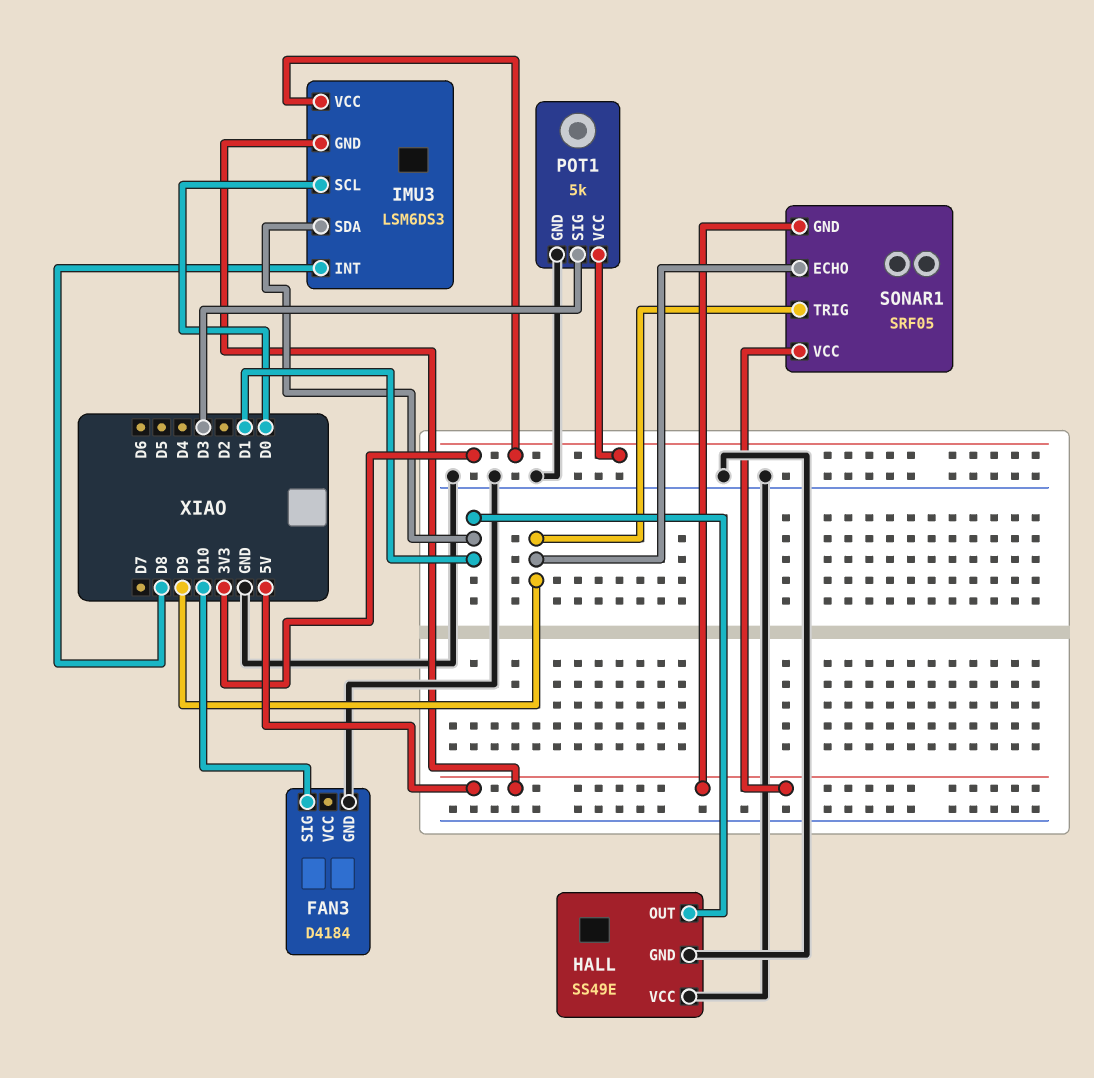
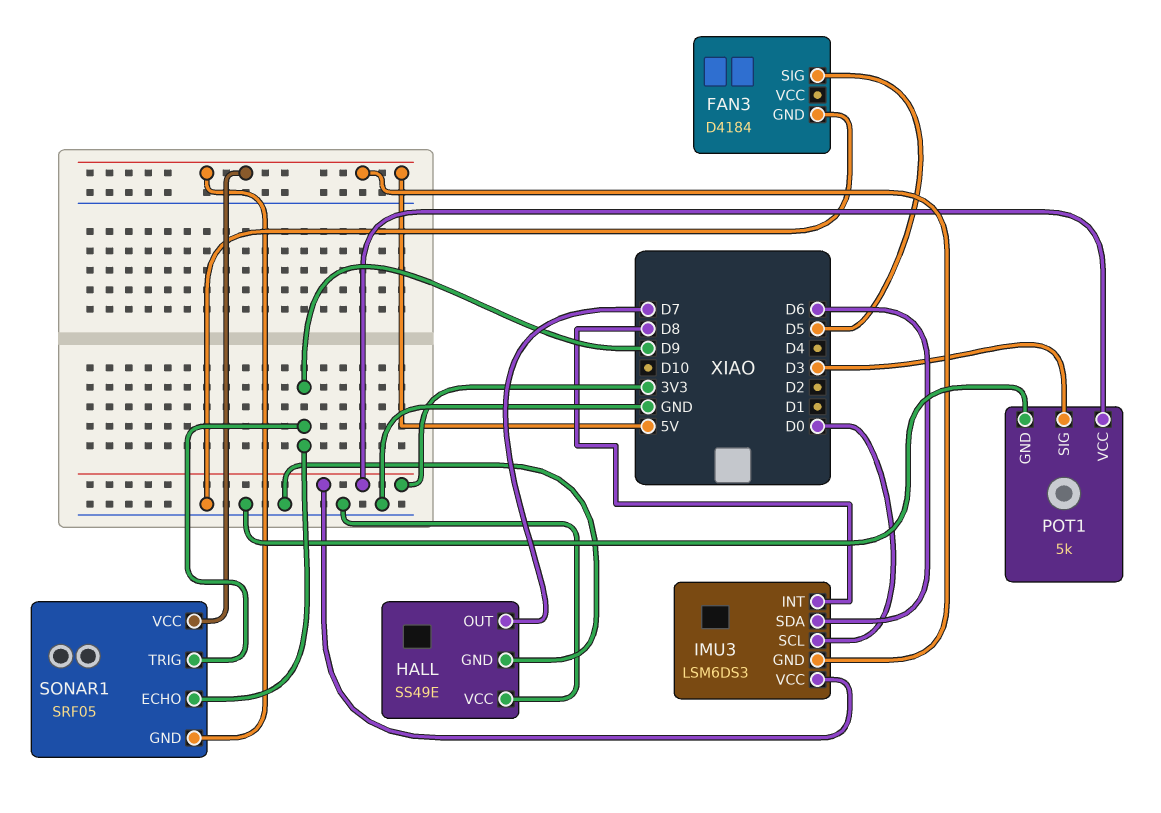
FAN3 pin SIG: D10 -> D5
HALL pin OUT: D1 -> D7
IMU3 pin SDA: D1 -> D6

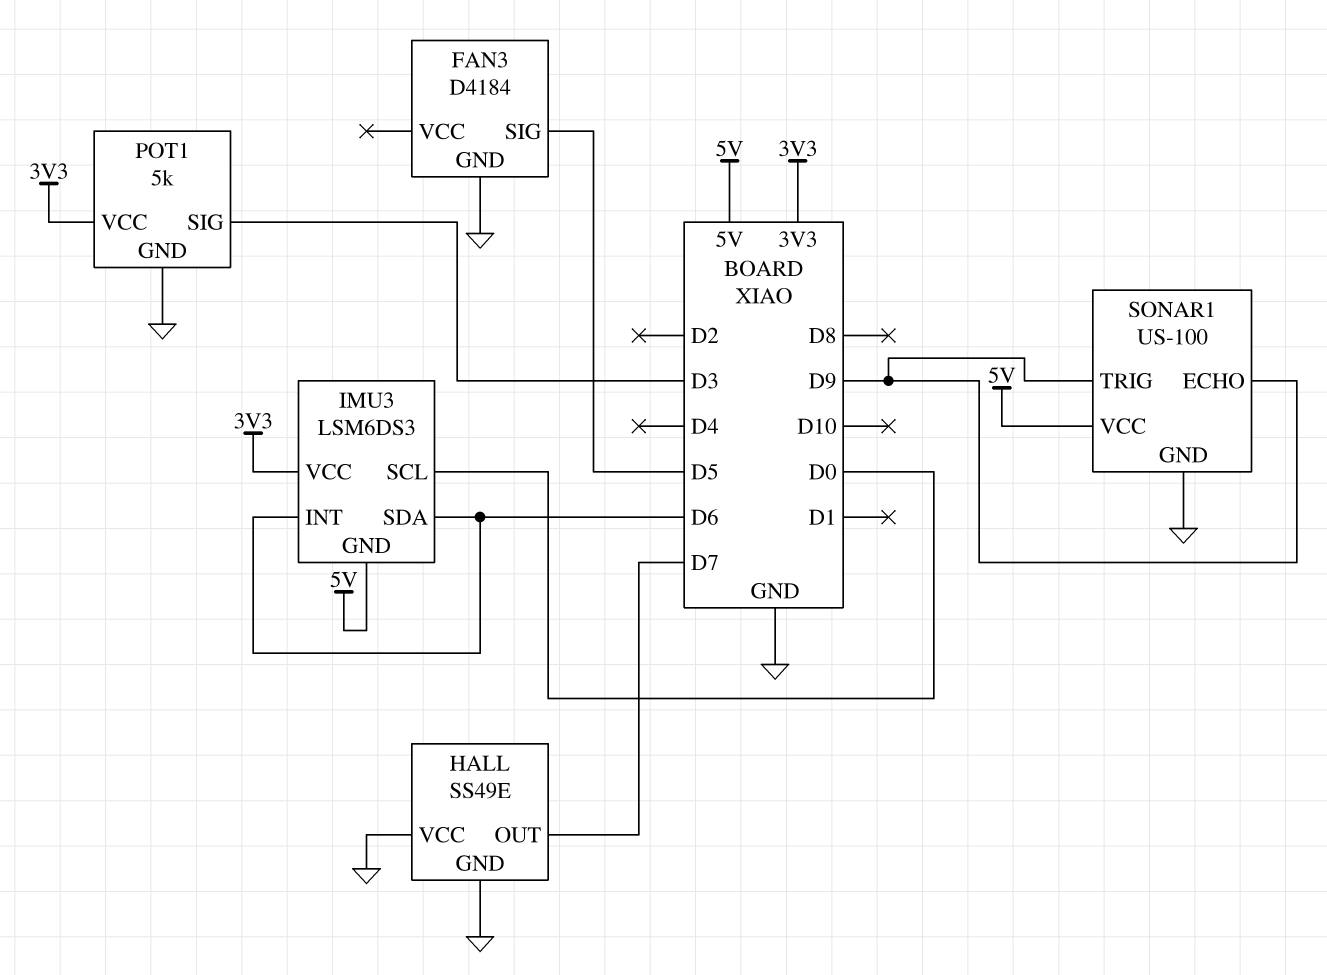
IMU3 pin INT: D8 -> D6
SONAR1: SRF05 -> US-100
SONAR1 pin GND: 5V -> GND

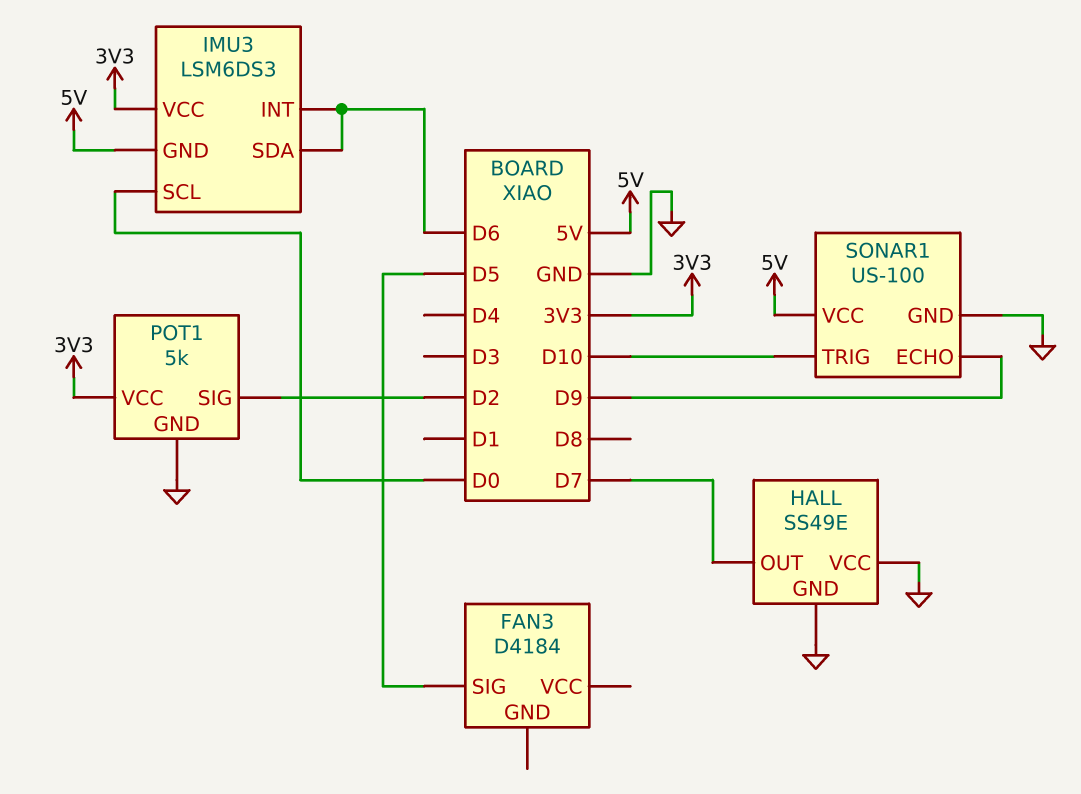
FAN3 pin GND: GND -> none
POT1 pin SIG: D3 -> D2
SONAR1 pin TRIG: D9 -> D10

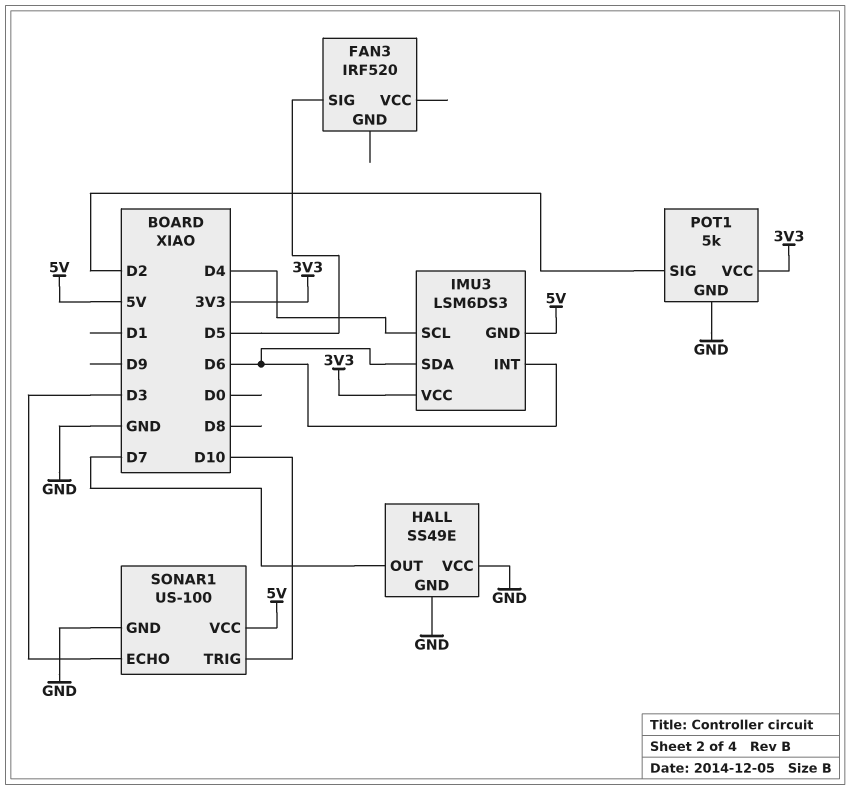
FAN3: D4184 -> IRF520
IMU3 pin SCL: D0 -> D4
SONAR1 pin ECHO: D9 -> D3

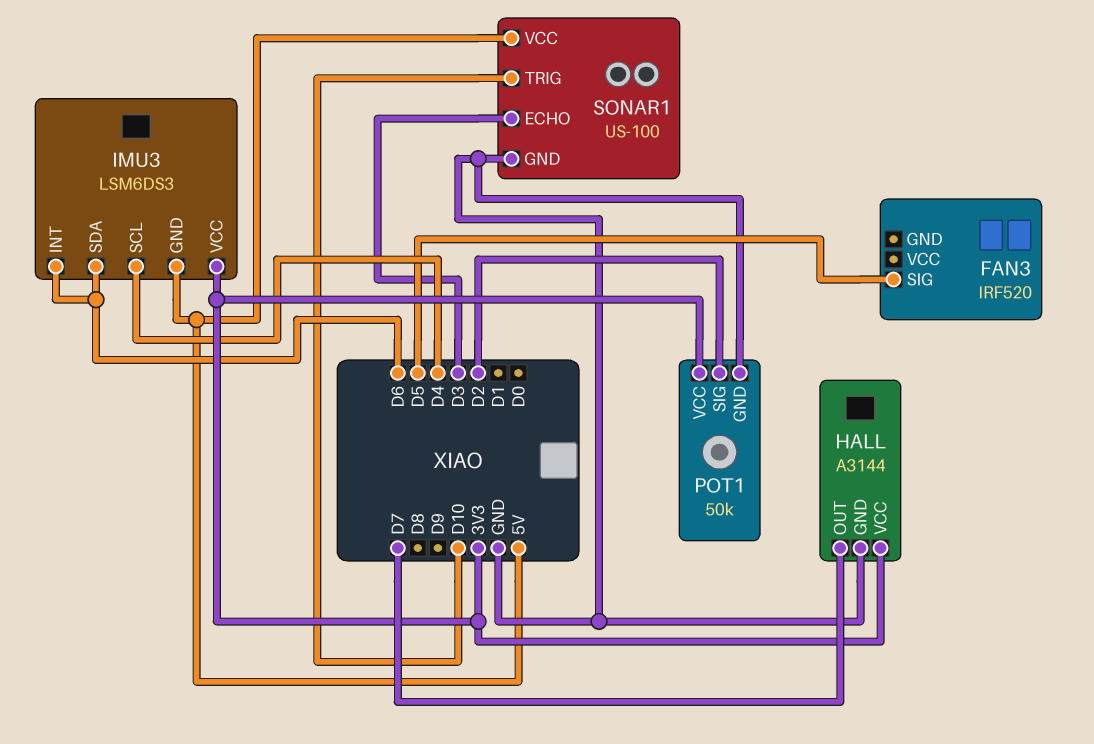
HALL: SS49E -> A3144
HALL pin VCC: GND -> 3V3
POT1: 5k -> 50k

